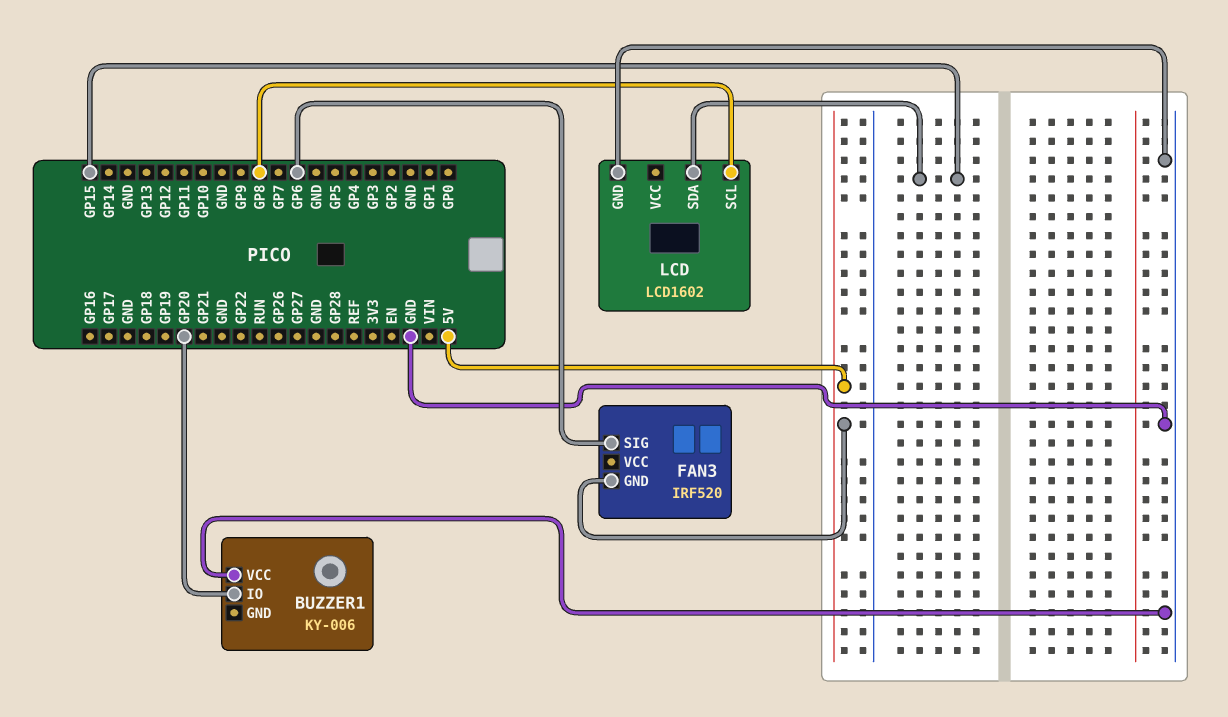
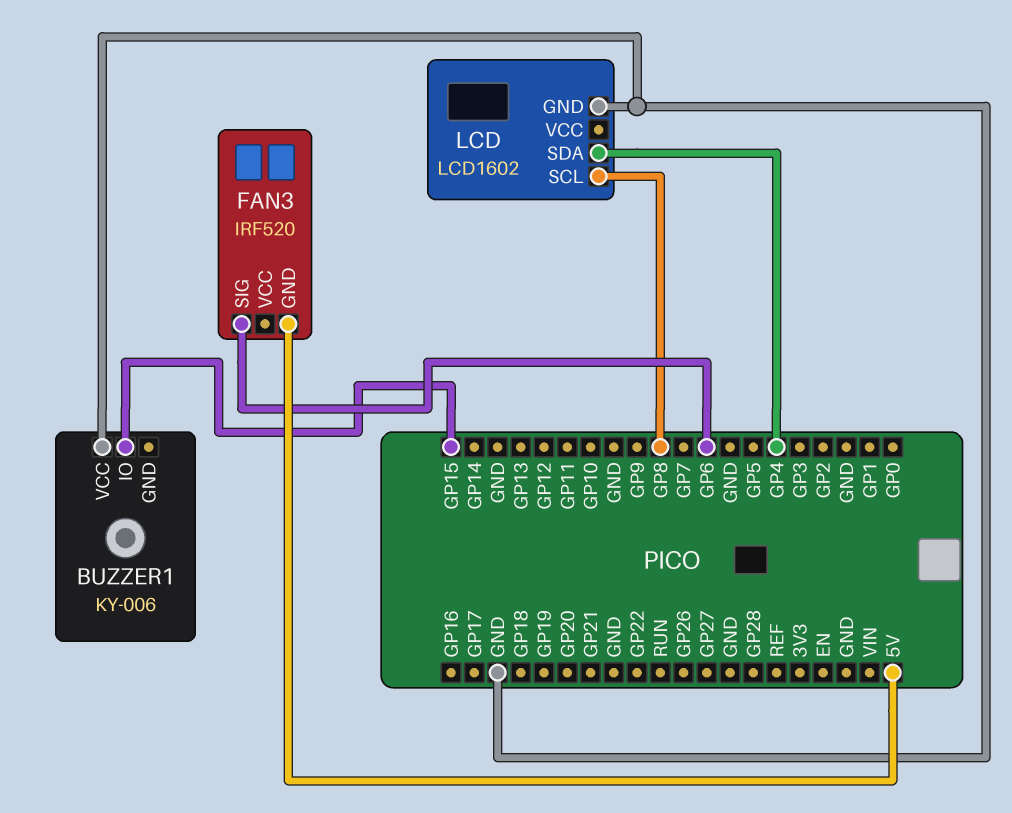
BUZZER1 pin IO: GP20 -> GP15
LCD pin SDA: GP15 -> GP4

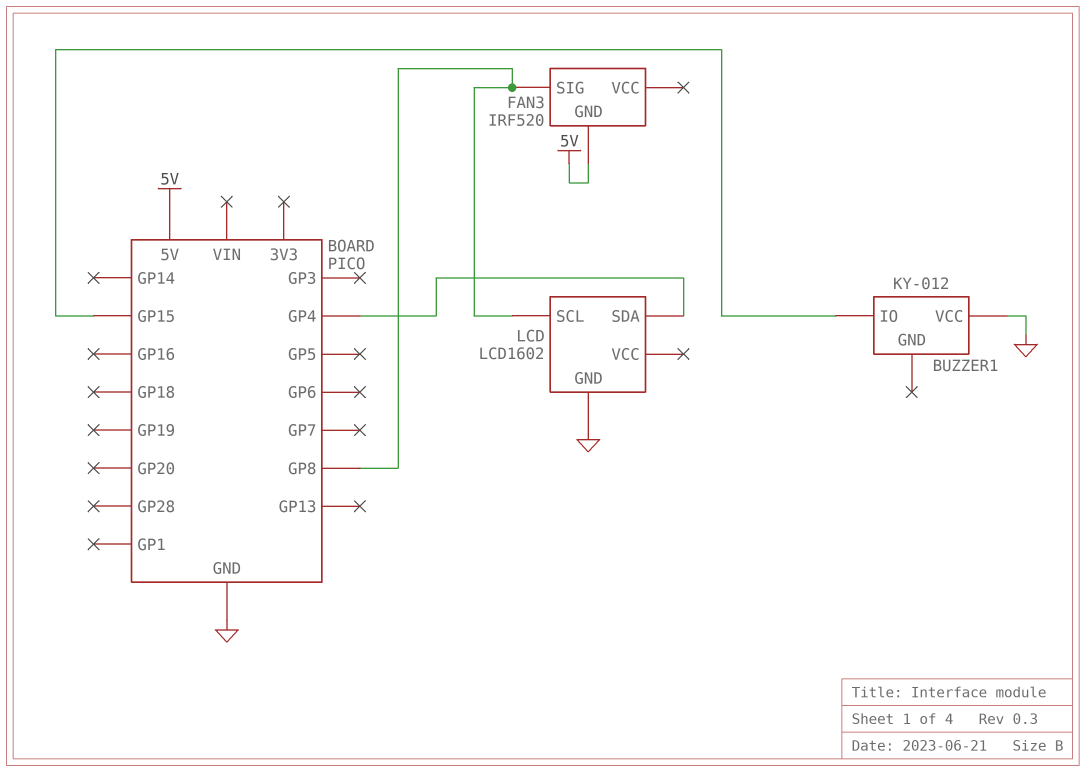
BUZZER1: KY-006 -> KY-012
FAN3 pin SIG: GP6 -> GP8

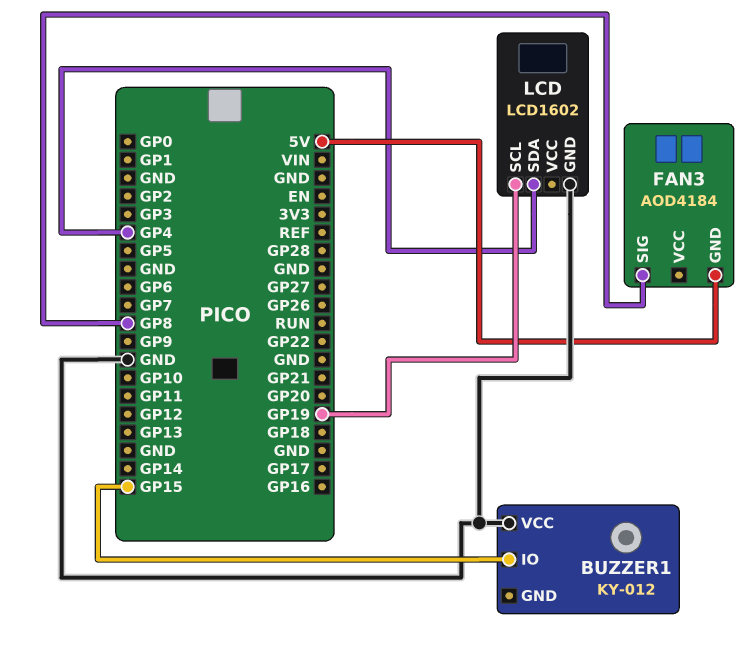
FAN3: IRF520 -> AOD4184
LCD pin SCL: GP8 -> GP19

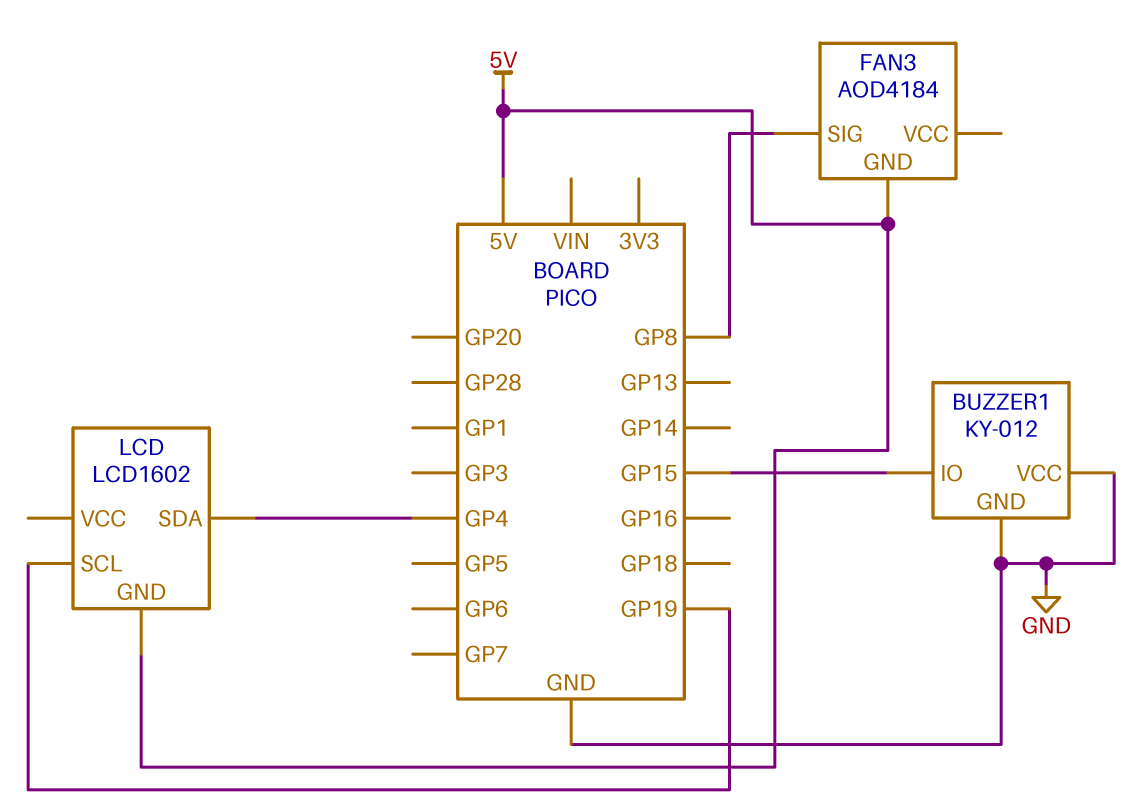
BUZZER1 pin GND: none -> GND
LCD pin GND: GND -> 5V

